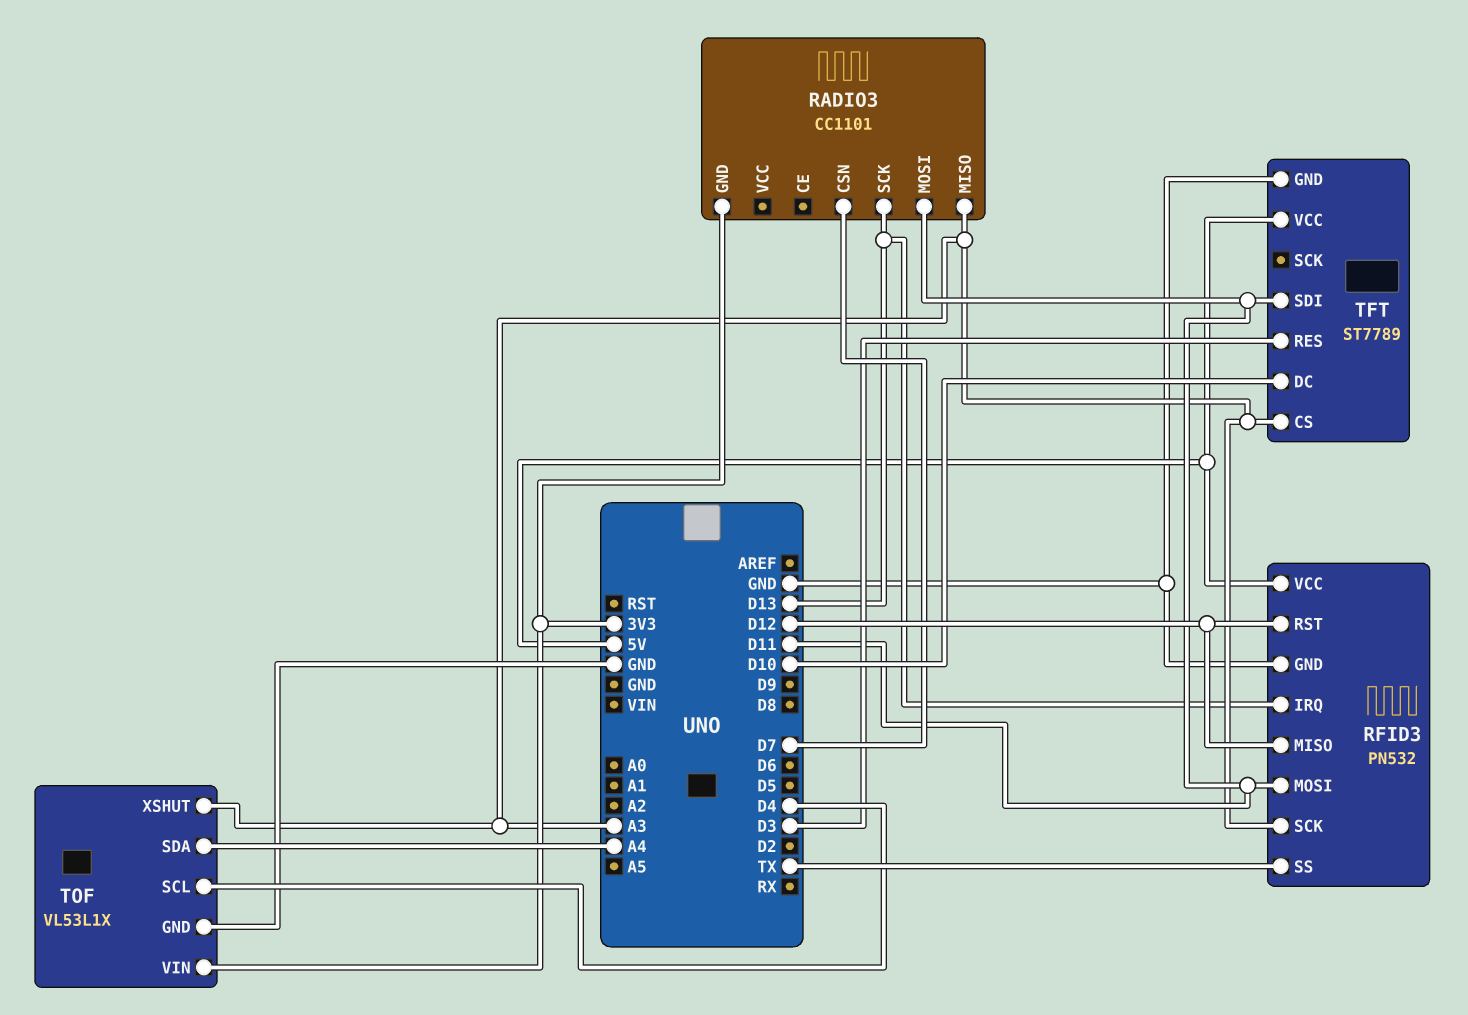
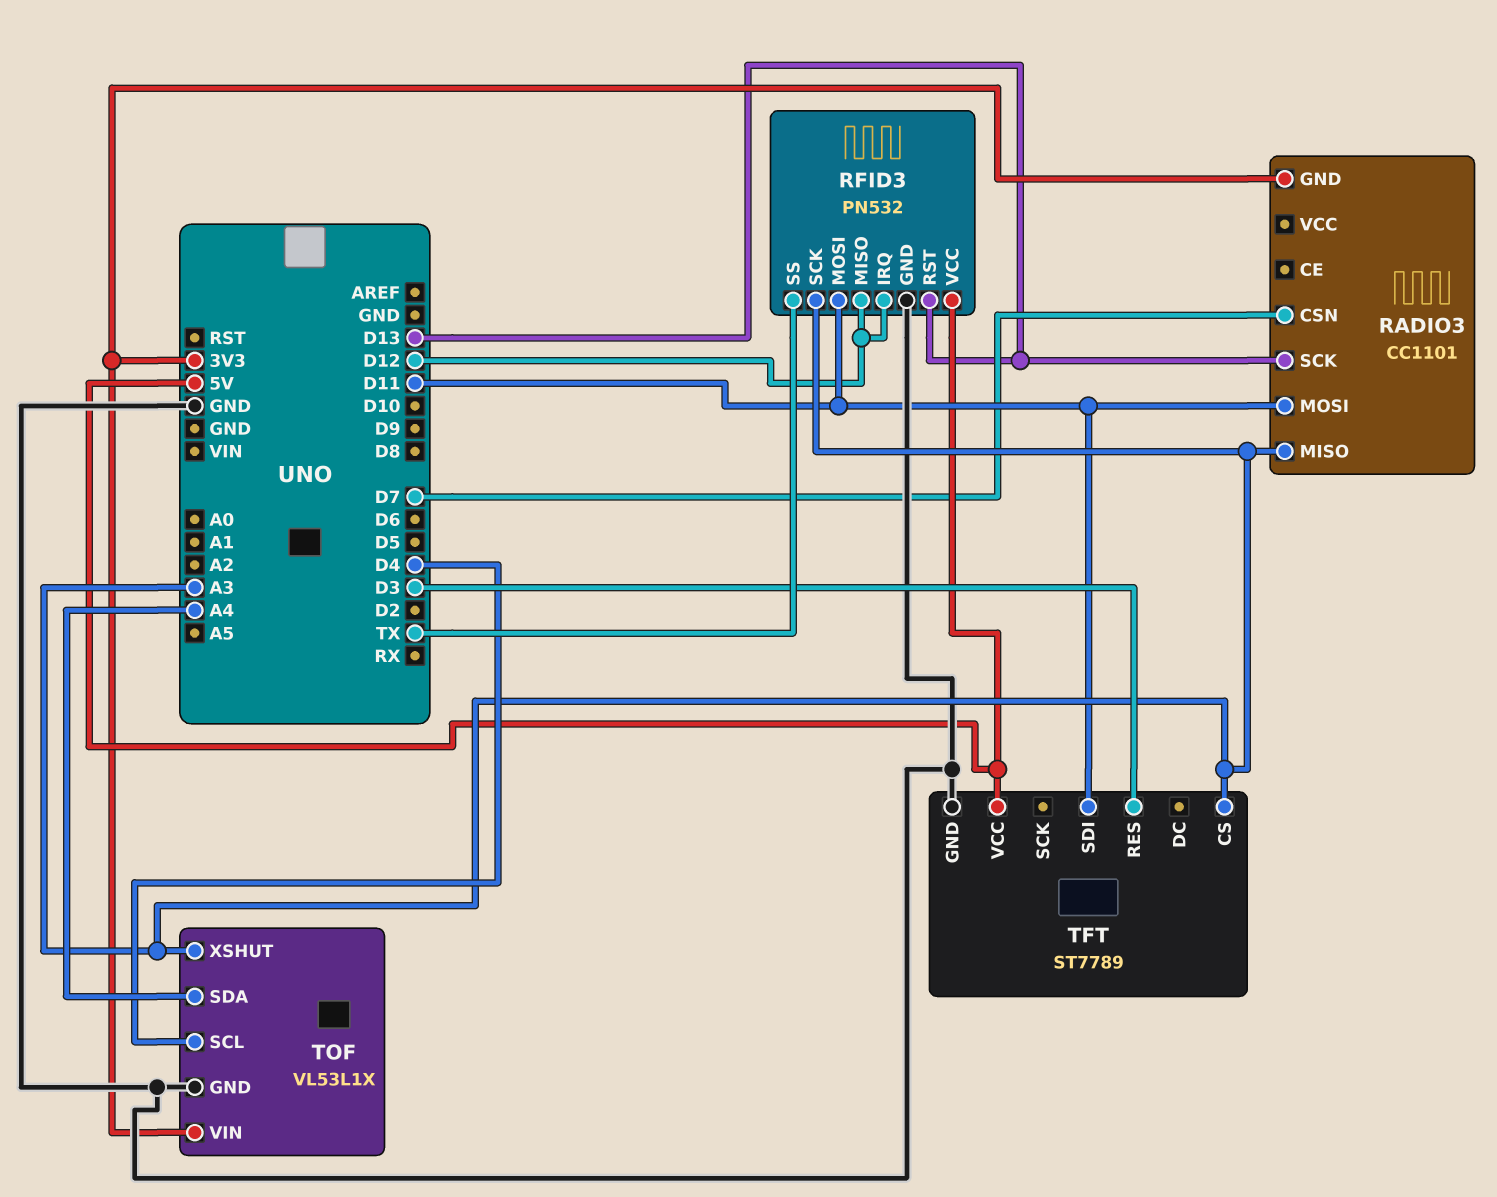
RFID3 pin IRQ: D13 -> D12
RFID3 pin RST: D12 -> D13
TFT pin DC: D10 -> none

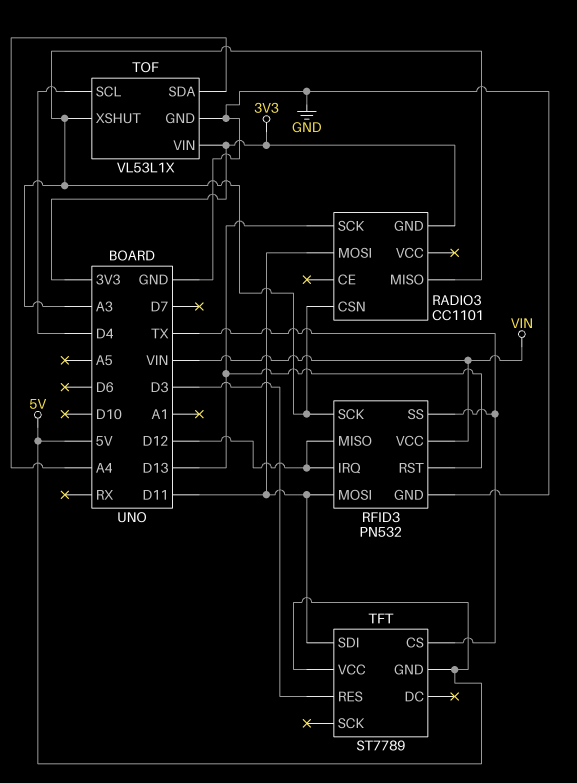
RADIO3 pin CSN: D7 -> A3
RFID3 pin VCC: 5V -> VIN
TFT pin CS: A3 -> TX
TFT pin GND: GND -> 5V

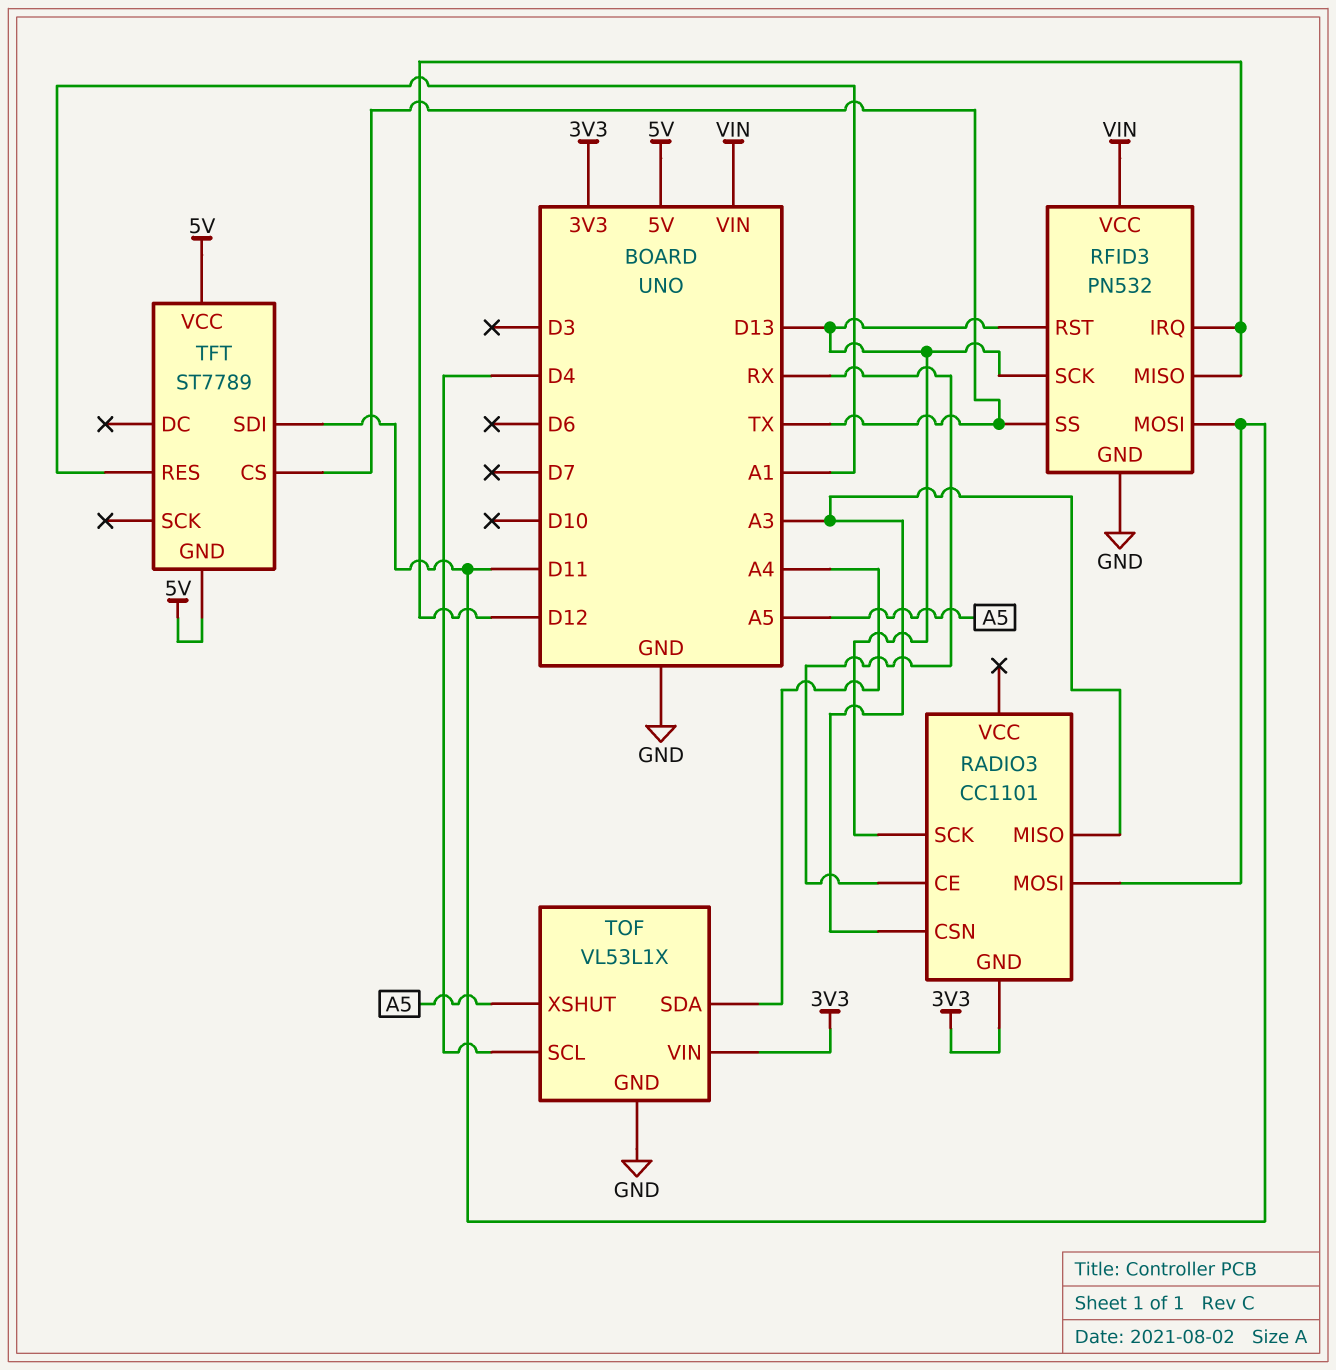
RADIO3 pin CE: none -> RX
RFID3 pin SCK: A3 -> D13
TFT pin RES: D3 -> A1
TOF pin XSHUT: A3 -> A5

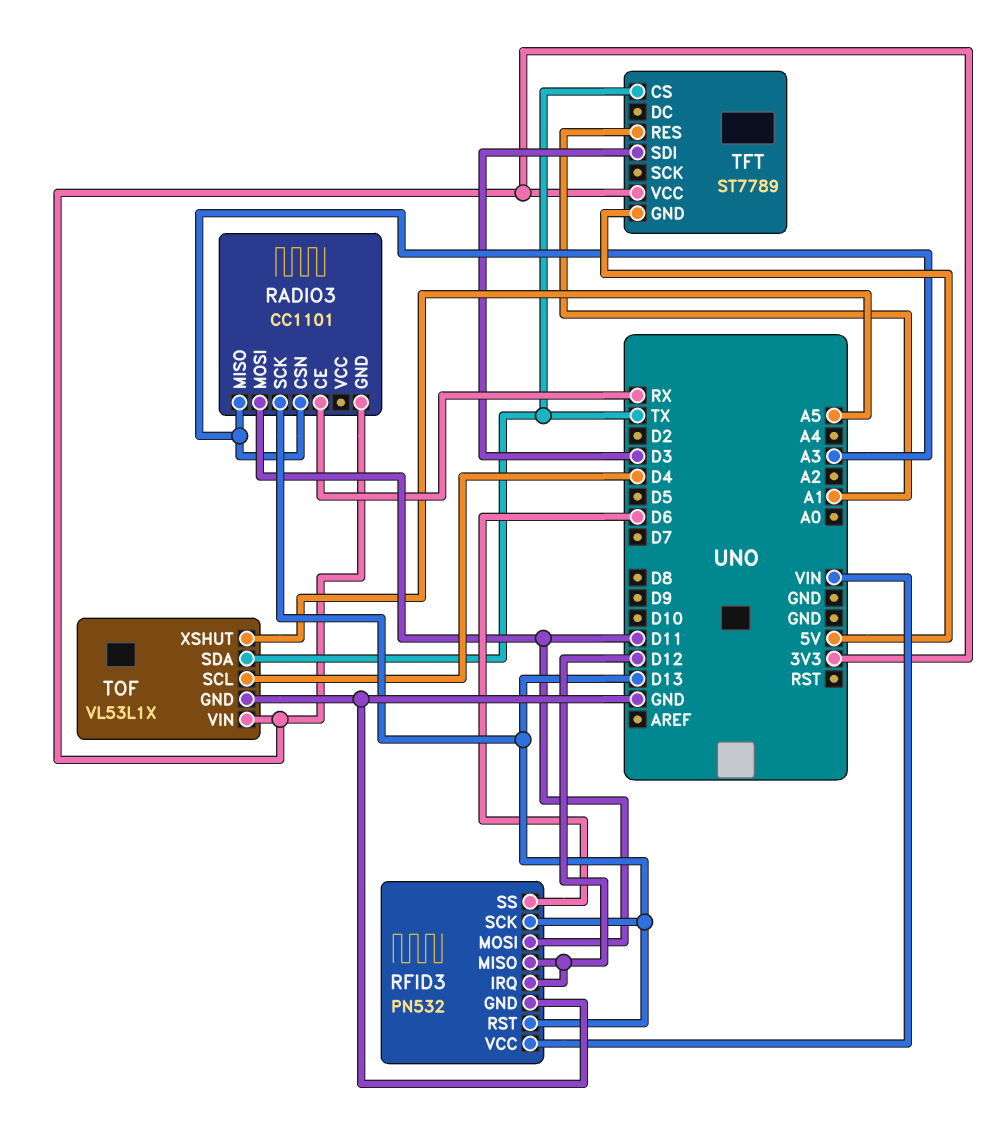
RFID3 pin SS: TX -> D6
TFT pin SDI: D11 -> D3
TFT pin VCC: 5V -> 3V3
TOF pin SDA: A4 -> TX

